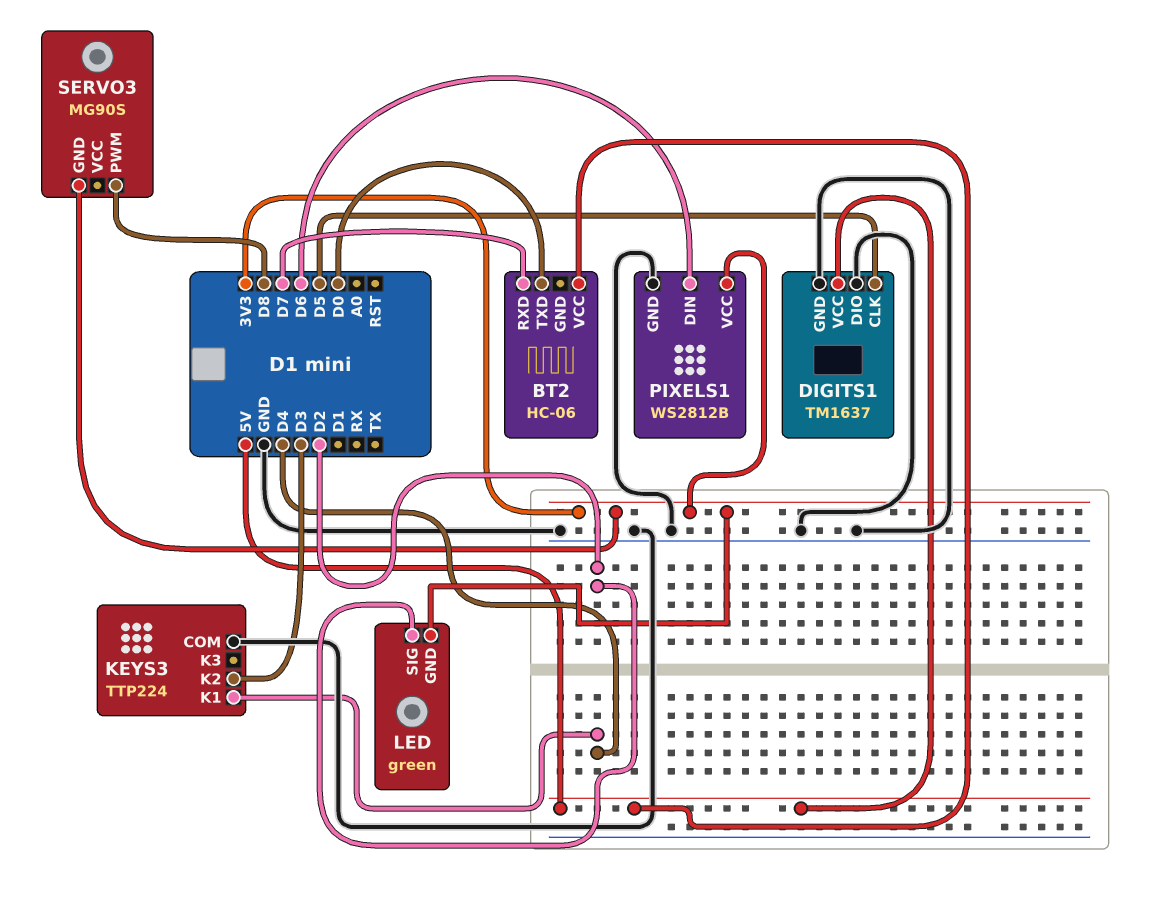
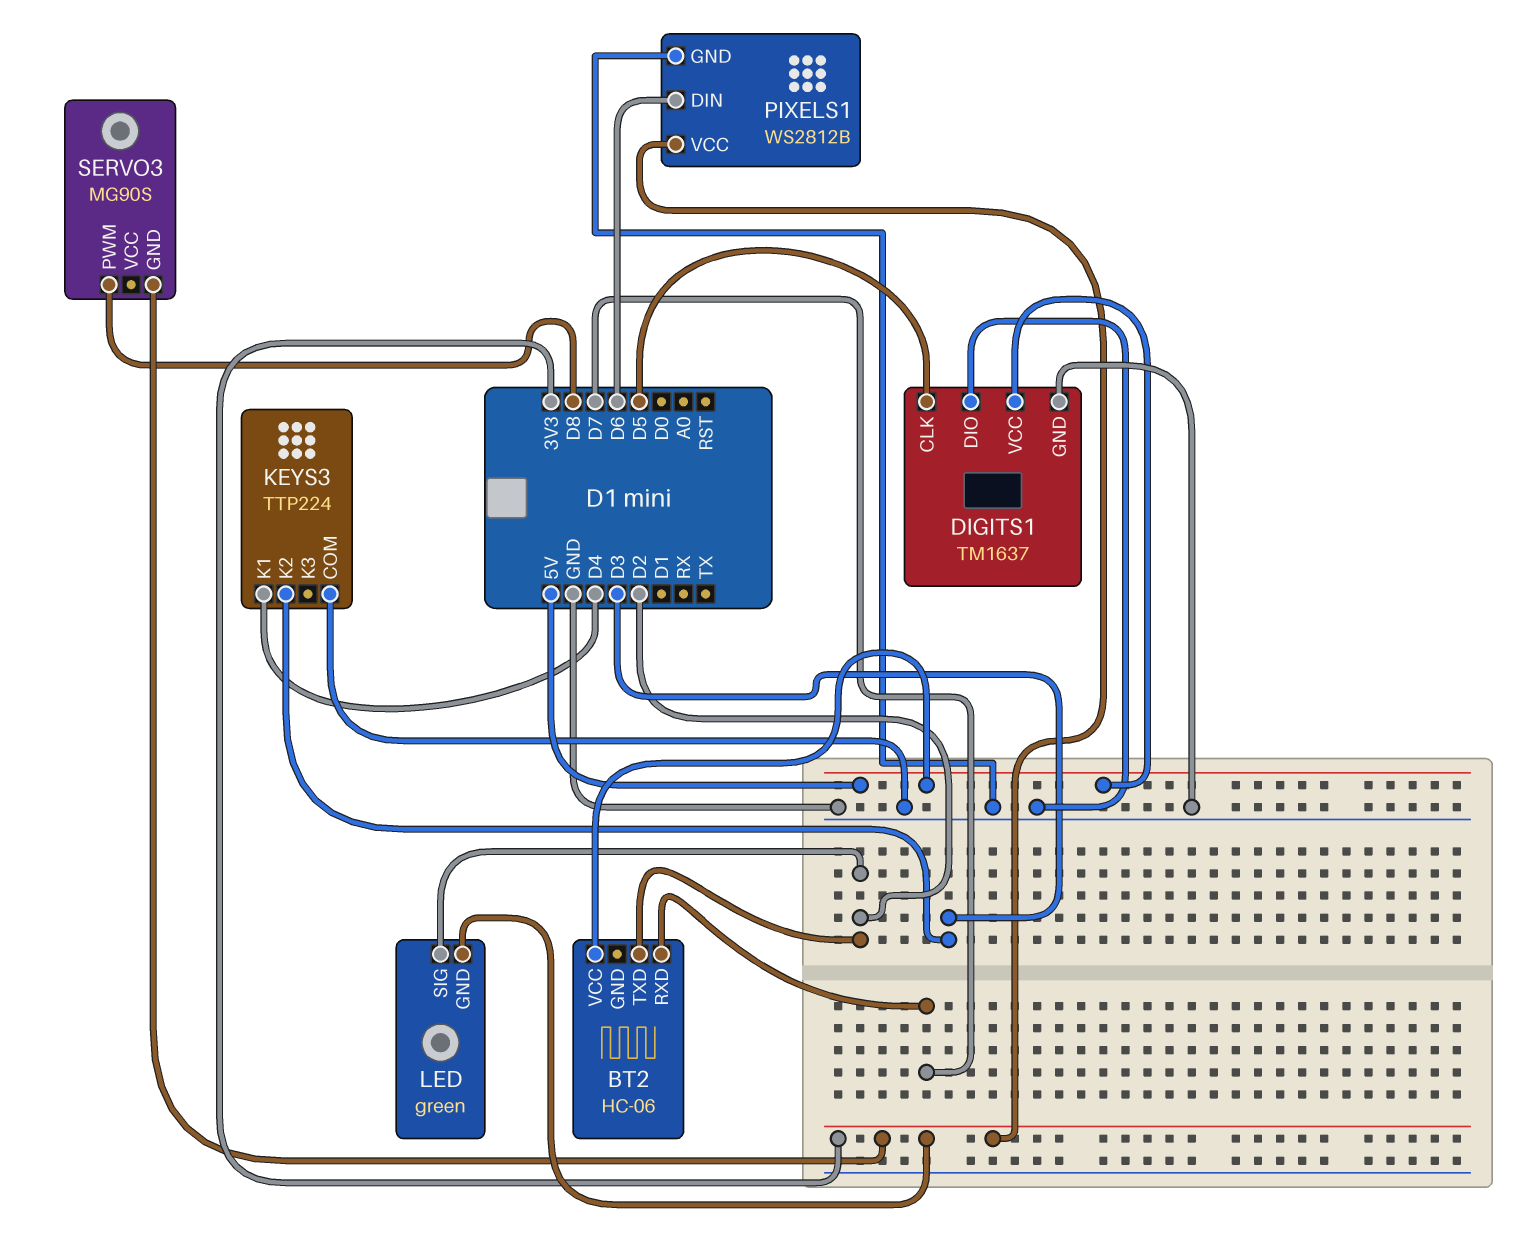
BT2 pin TXD: D0 -> D2

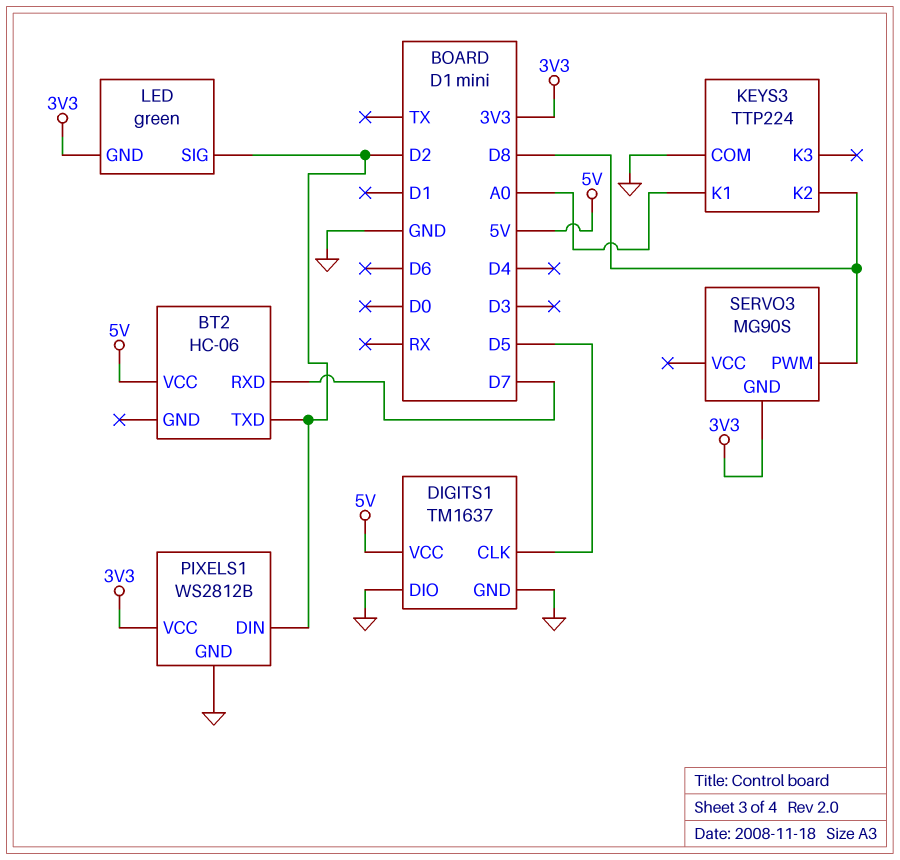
KEYS3 pin K1: D4 -> A0
KEYS3 pin K2: D3 -> D8
PIXELS1 pin DIN: D6 -> D2

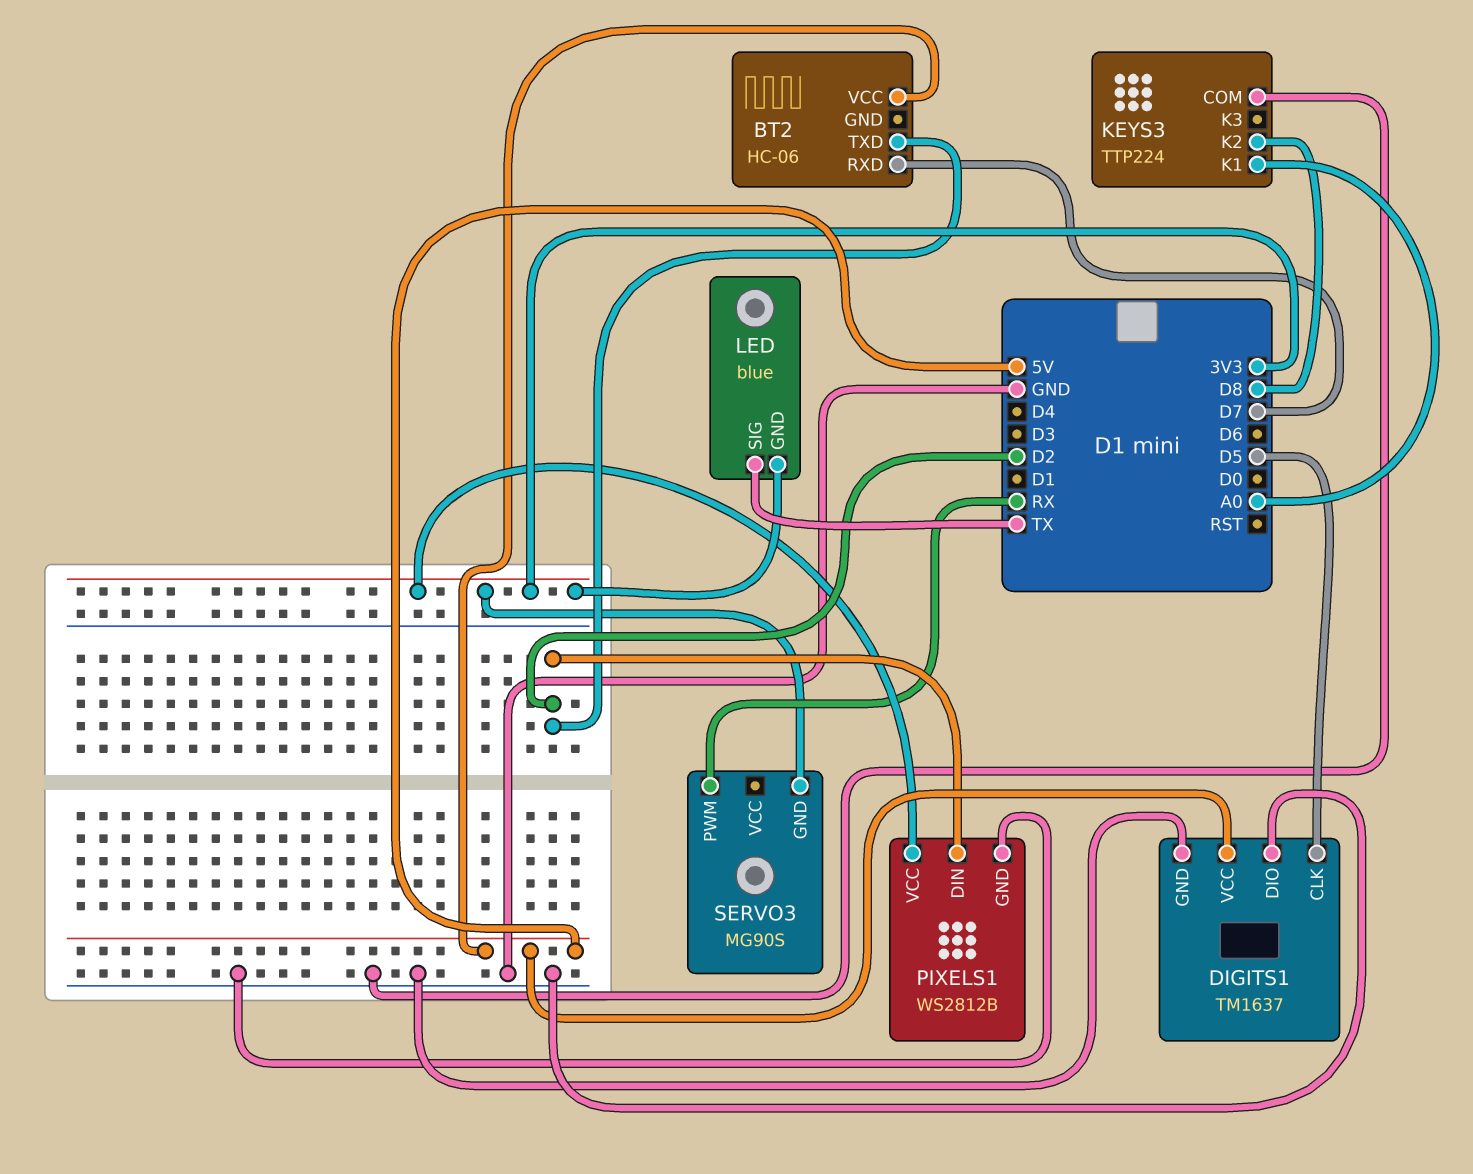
LED: green -> blue
LED pin SIG: D2 -> TX
SERVO3 pin PWM: D8 -> RX

